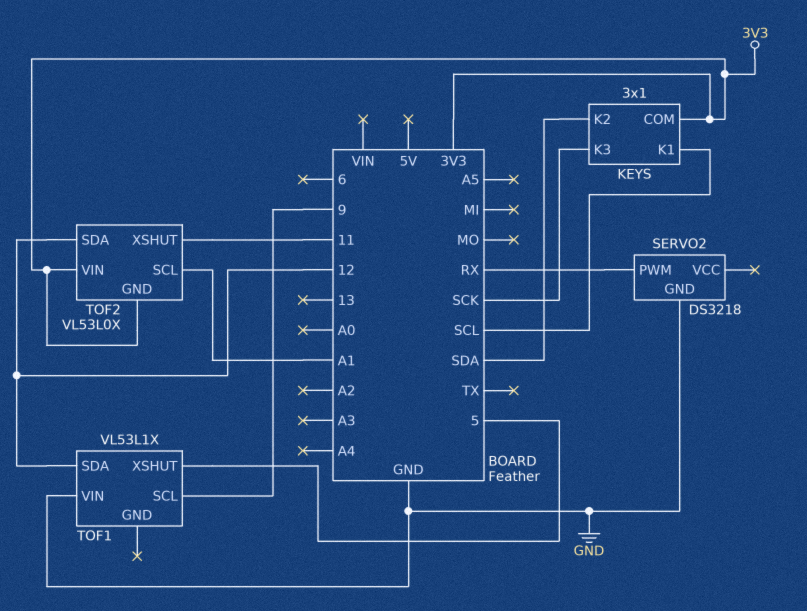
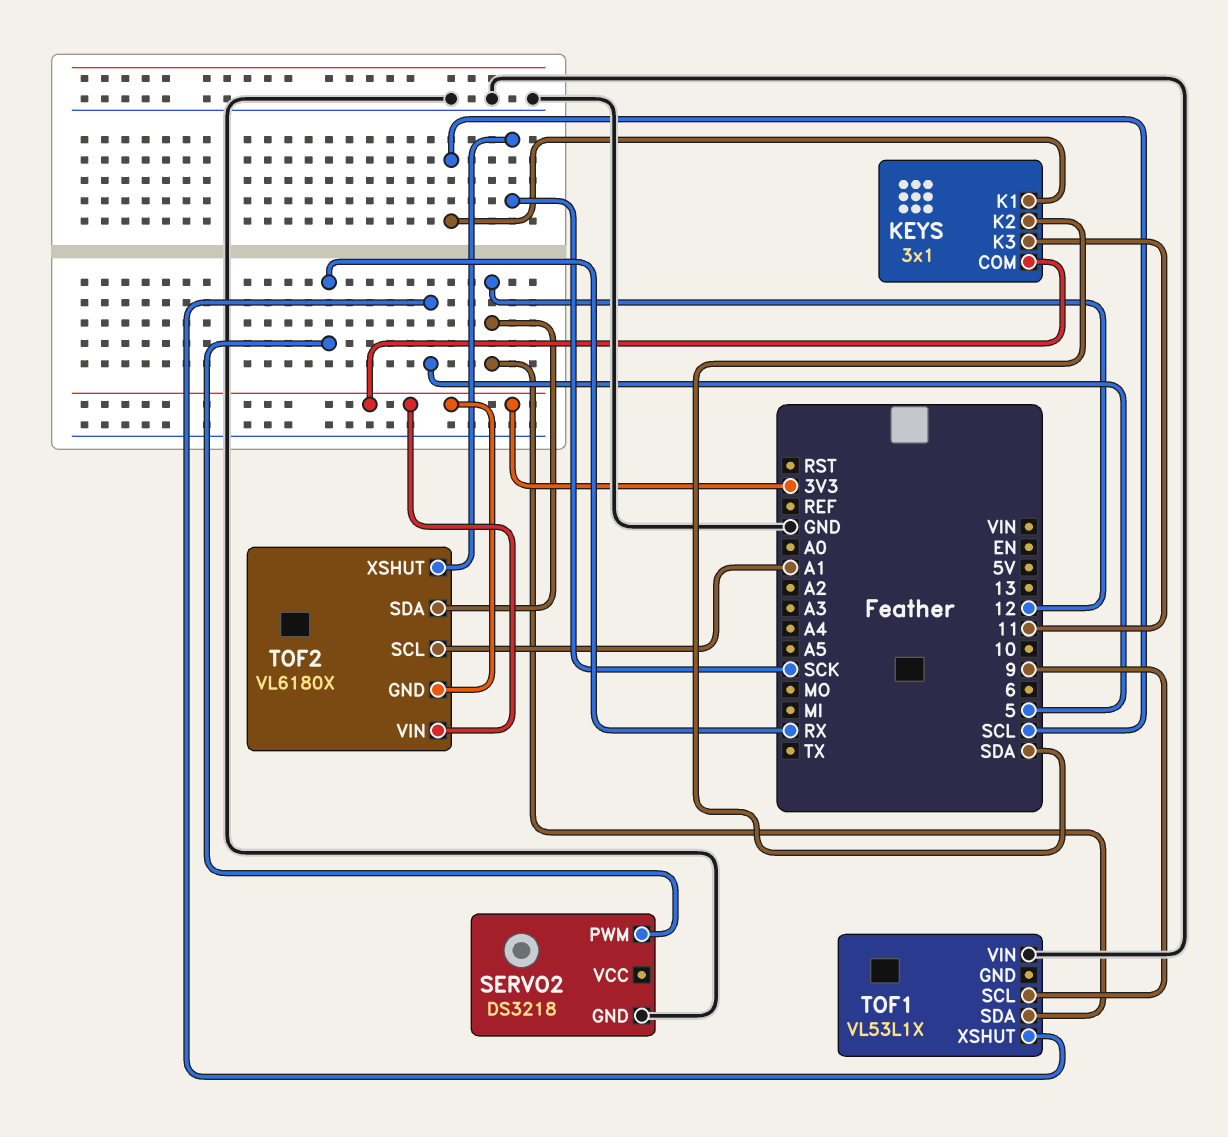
KEYS pin K3: SCK -> 11
TOF2: VL53L0X -> VL6180X
TOF2 pin XSHUT: 11 -> SCK

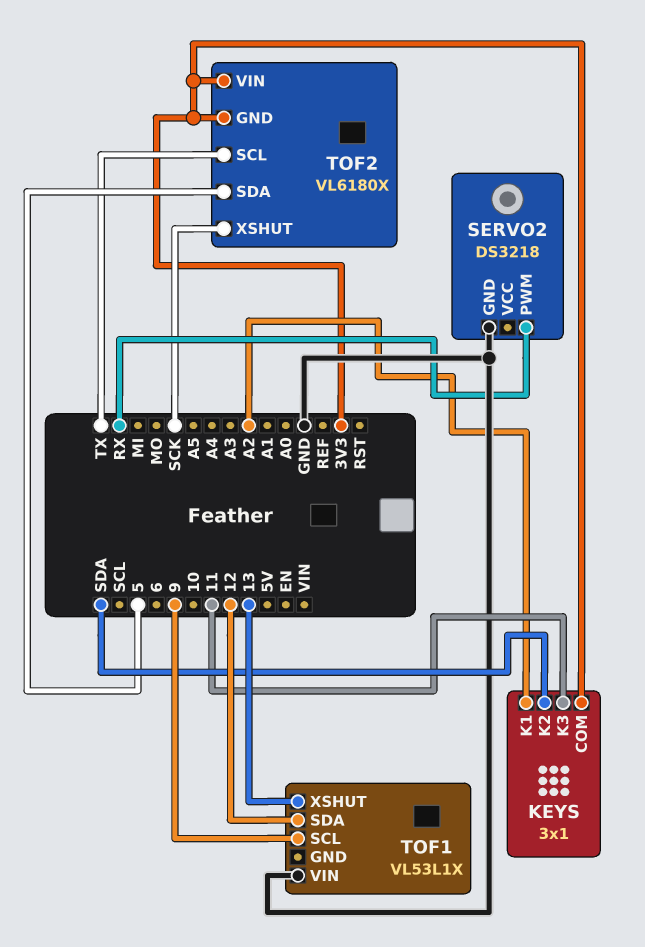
KEYS pin K1: SCL -> A2
TOF1 pin XSHUT: 5 -> 13
TOF2 pin SCL: A1 -> TX
TOF2 pin SDA: 12 -> 5

